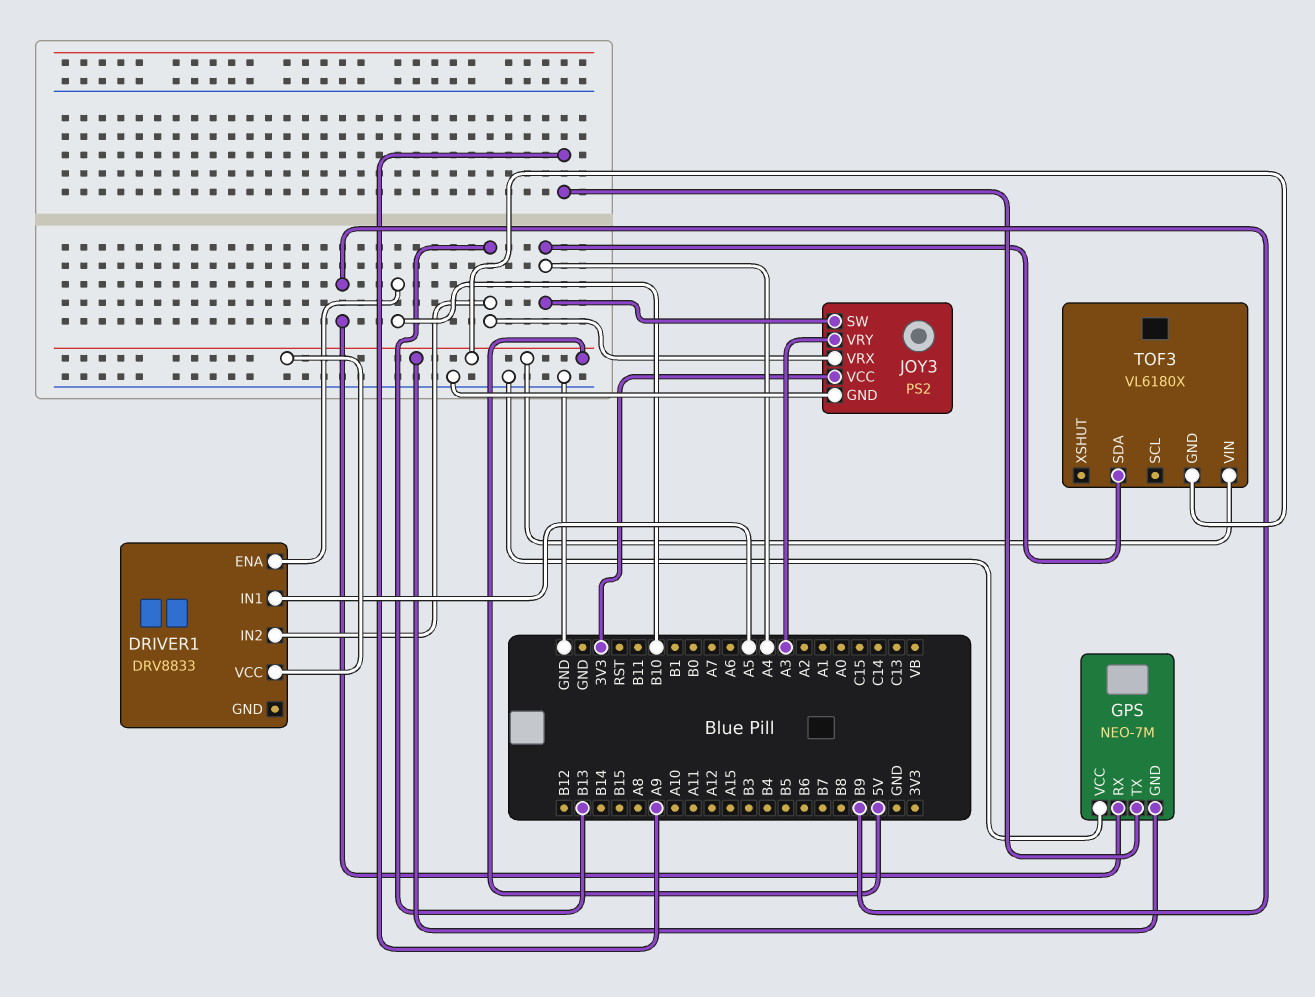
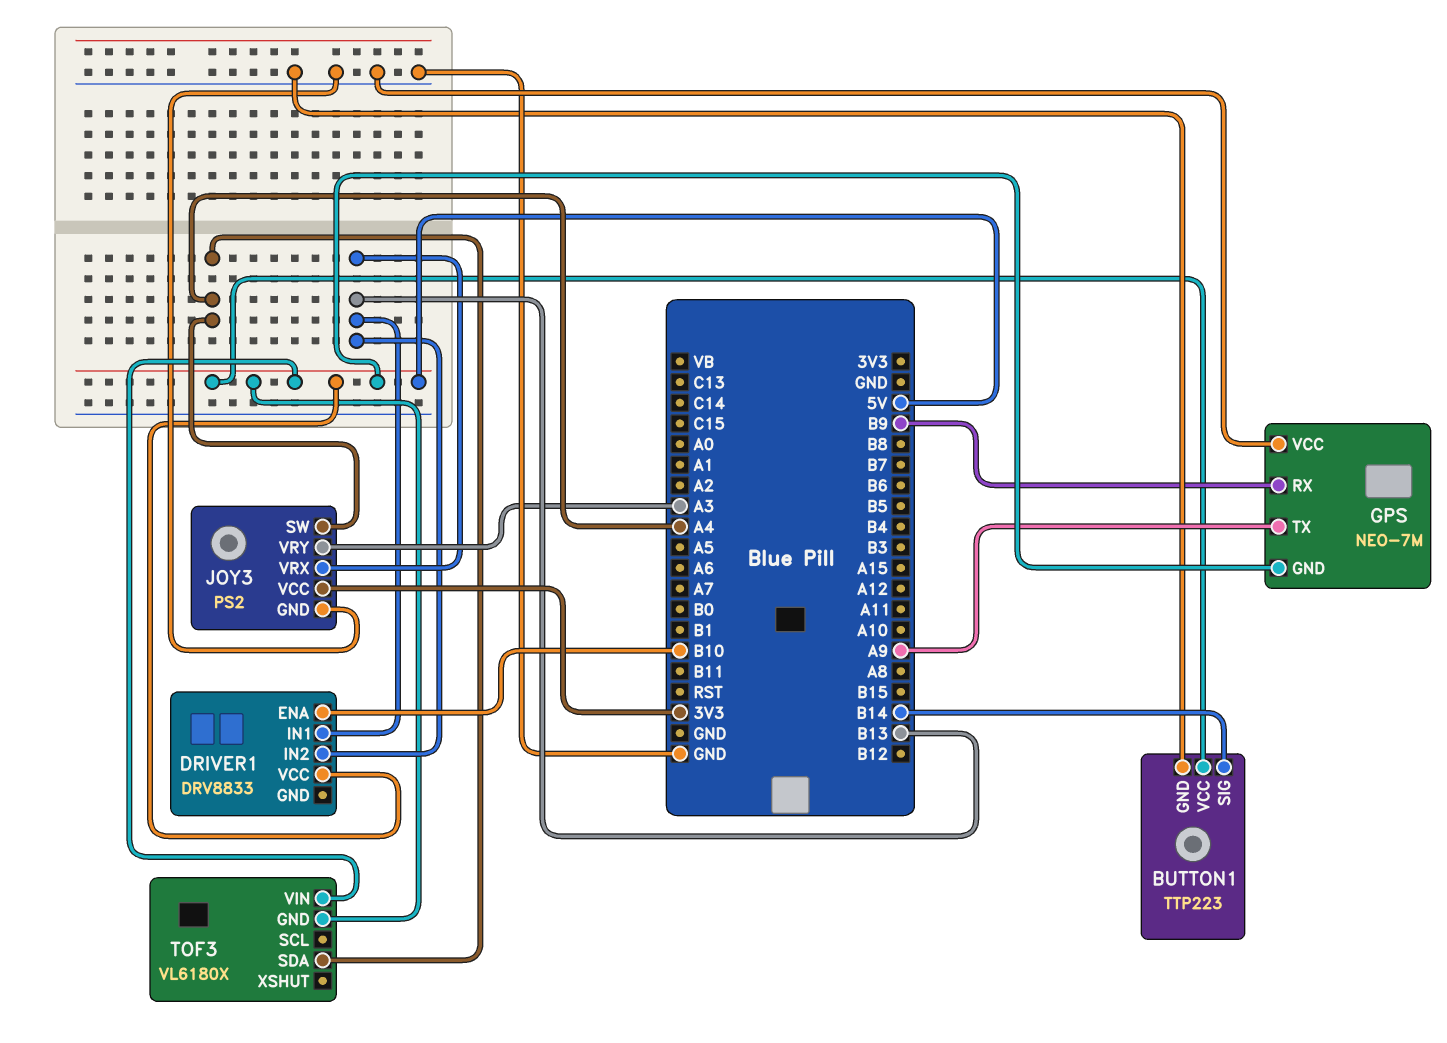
BUTTON1: none -> TTP223
BUTTON1 pin GND: none -> GND
BUTTON1 pin SIG: none -> B14
BUTTON1 pin VCC: none -> 5V
DRIVER1 pin IN1: A5 -> B13

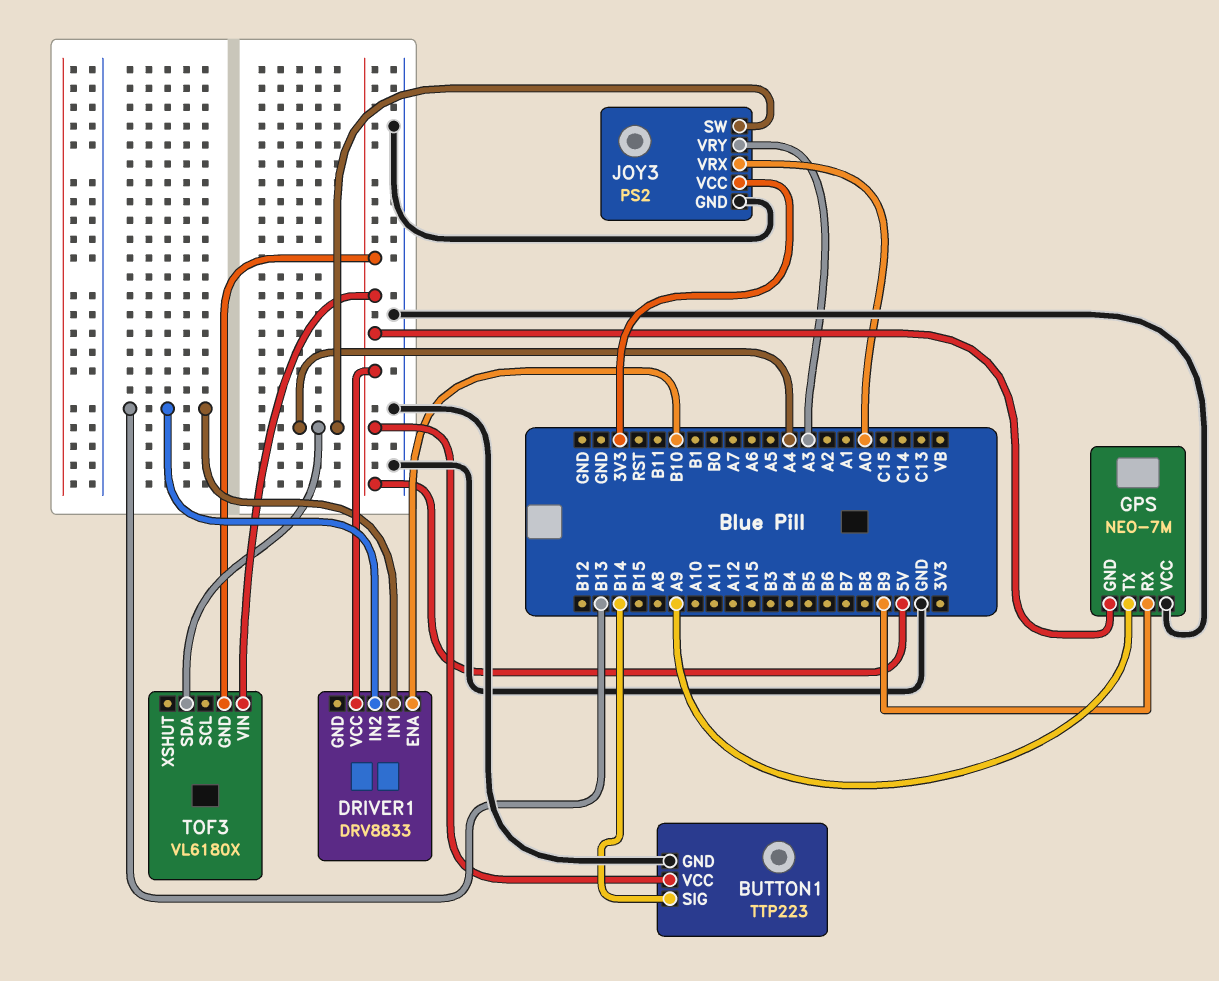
JOY3 pin VRX: B13 -> A0

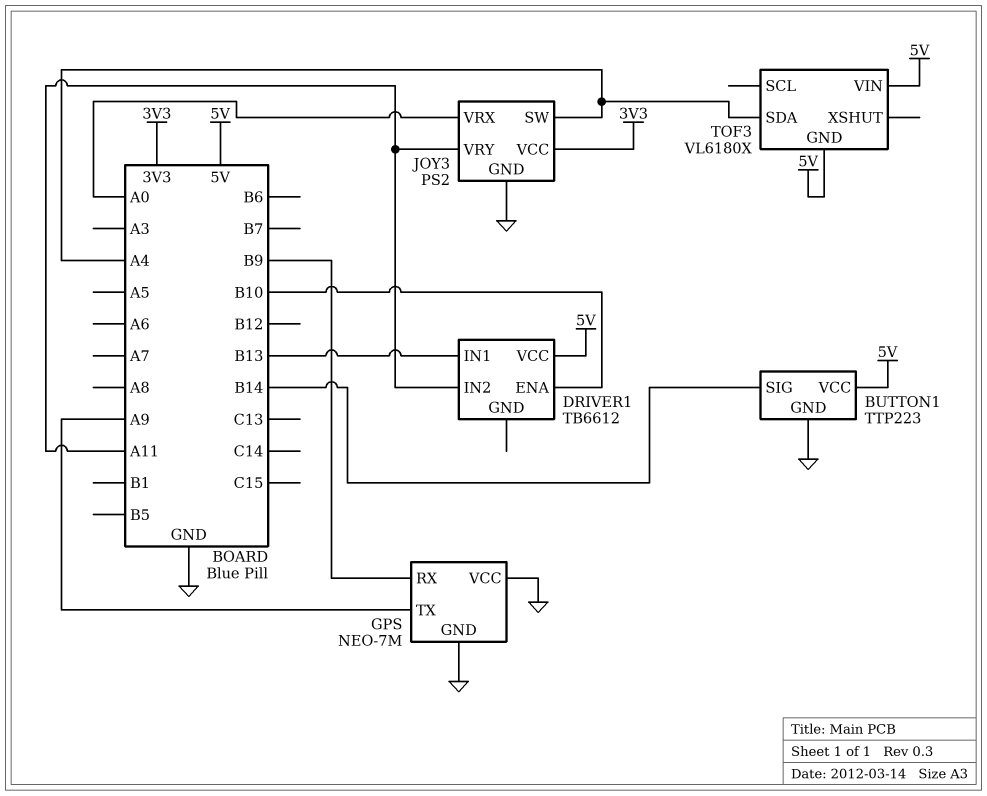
DRIVER1: DRV8833 -> TB6612
DRIVER1 pin IN2: B13 -> A11
GPS pin GND: 5V -> GND
JOY3 pin VRY: A3 -> A11

